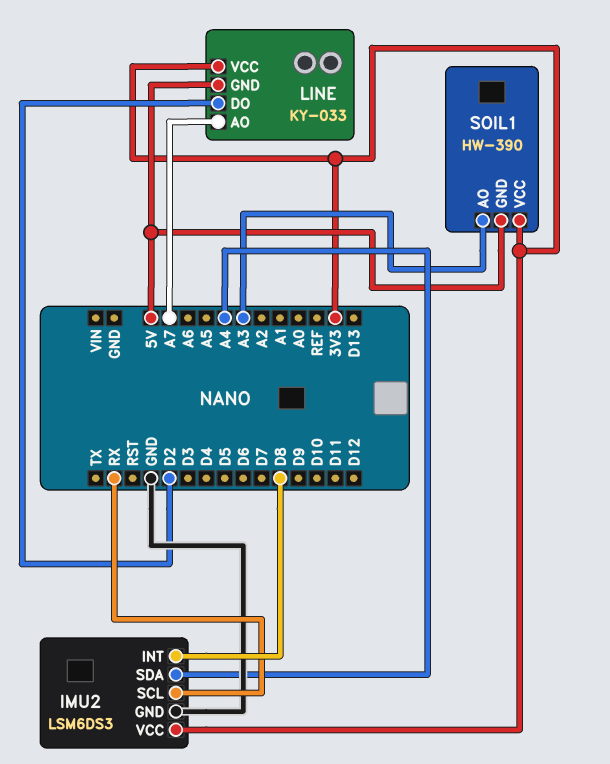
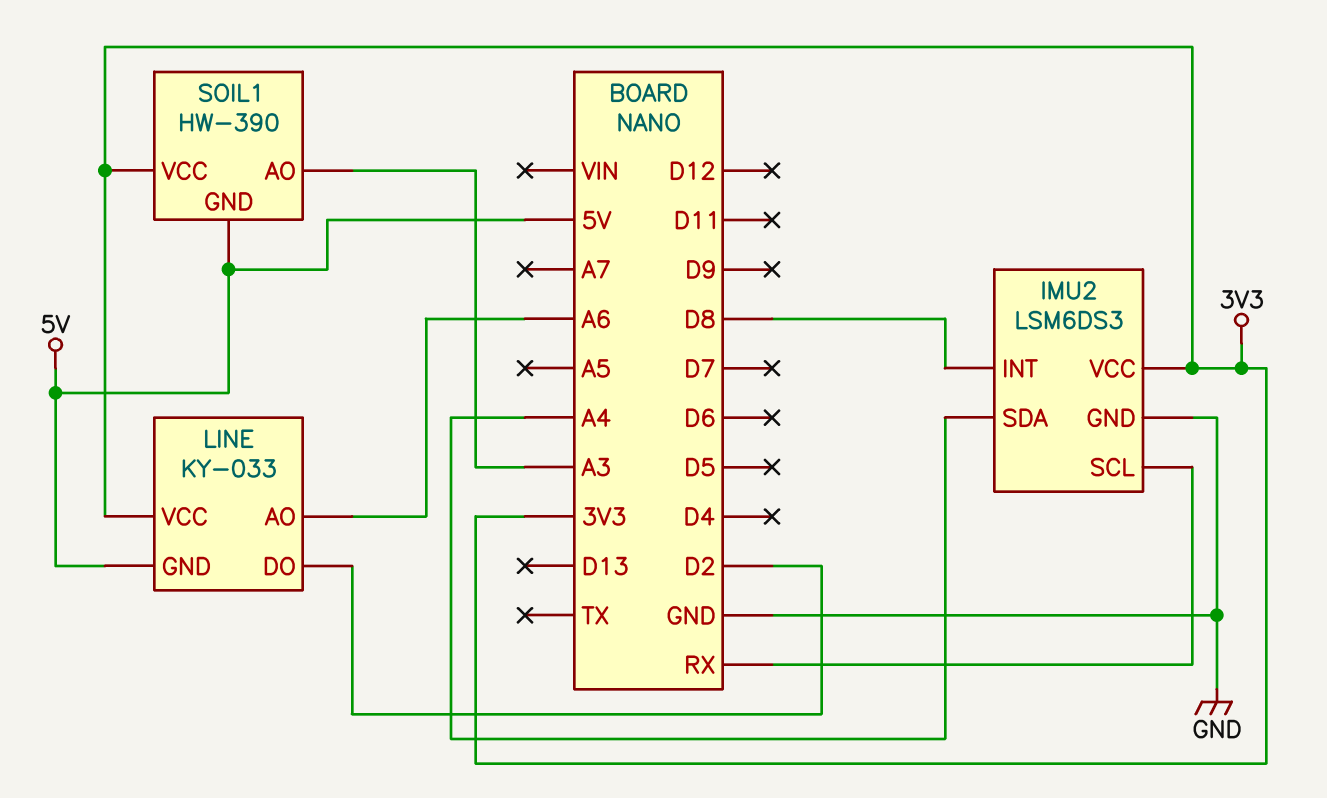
LINE pin AO: A7 -> A6

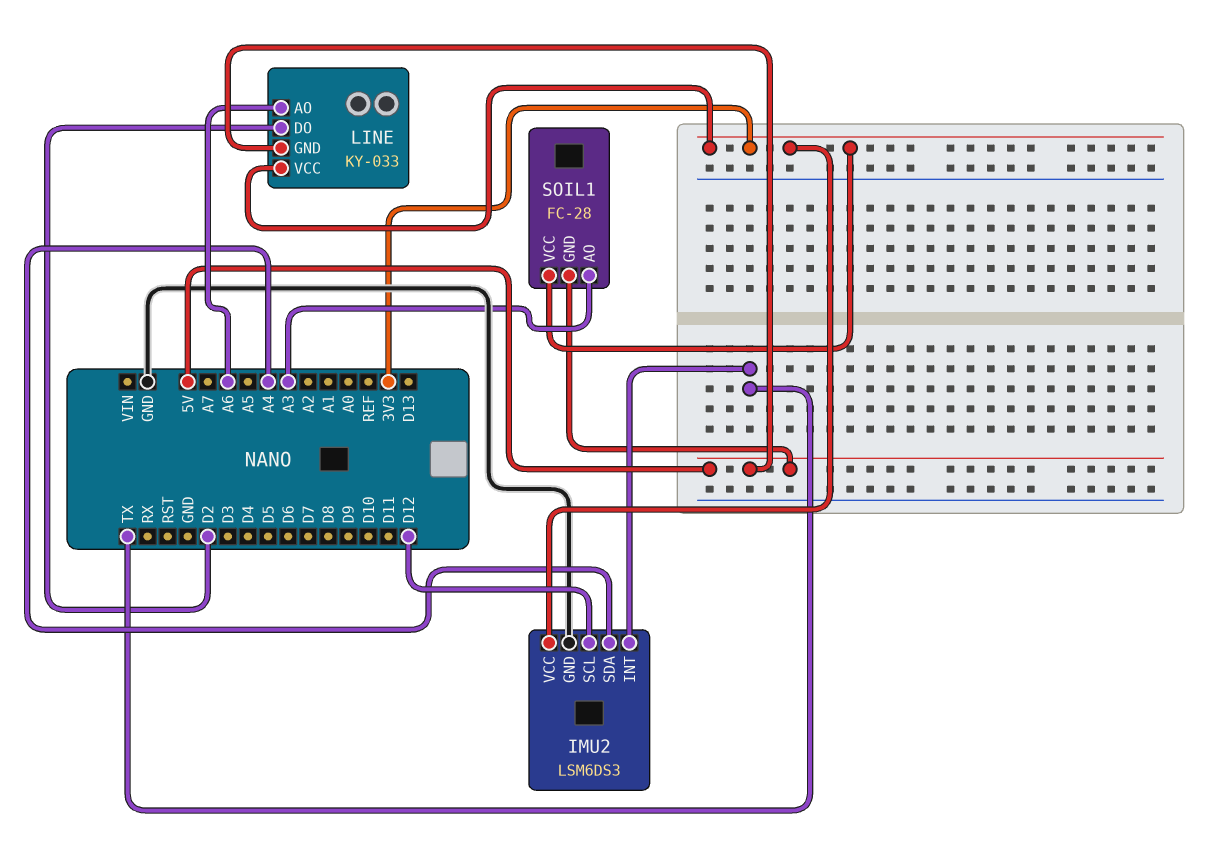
IMU2 pin INT: D8 -> TX
IMU2 pin SCL: RX -> D12
SOIL1: HW-390 -> FC-28

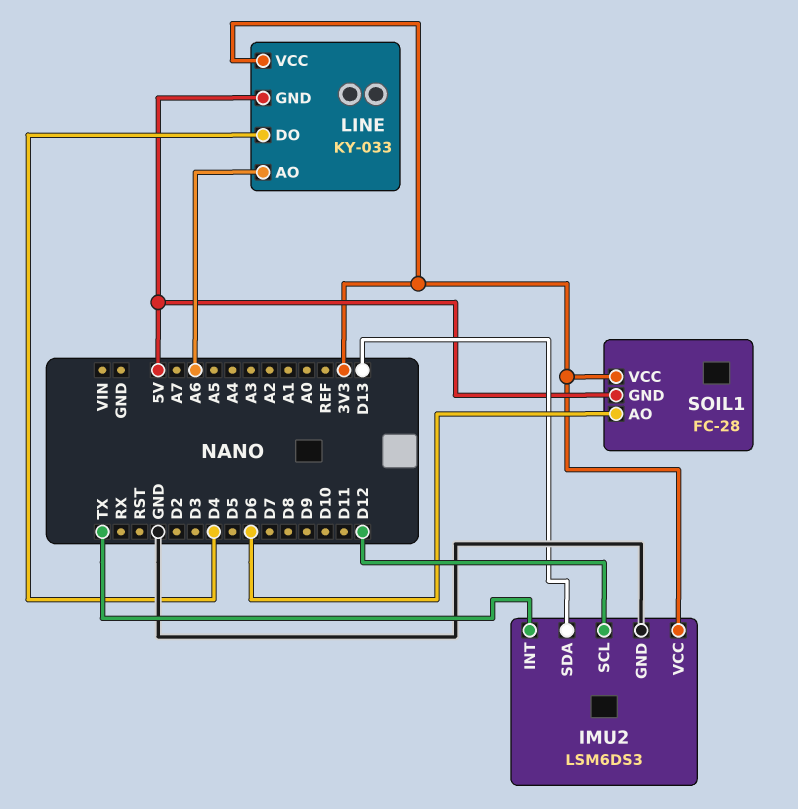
IMU2 pin SDA: A4 -> D13
LINE pin DO: D2 -> D4
SOIL1 pin AO: A3 -> D6

